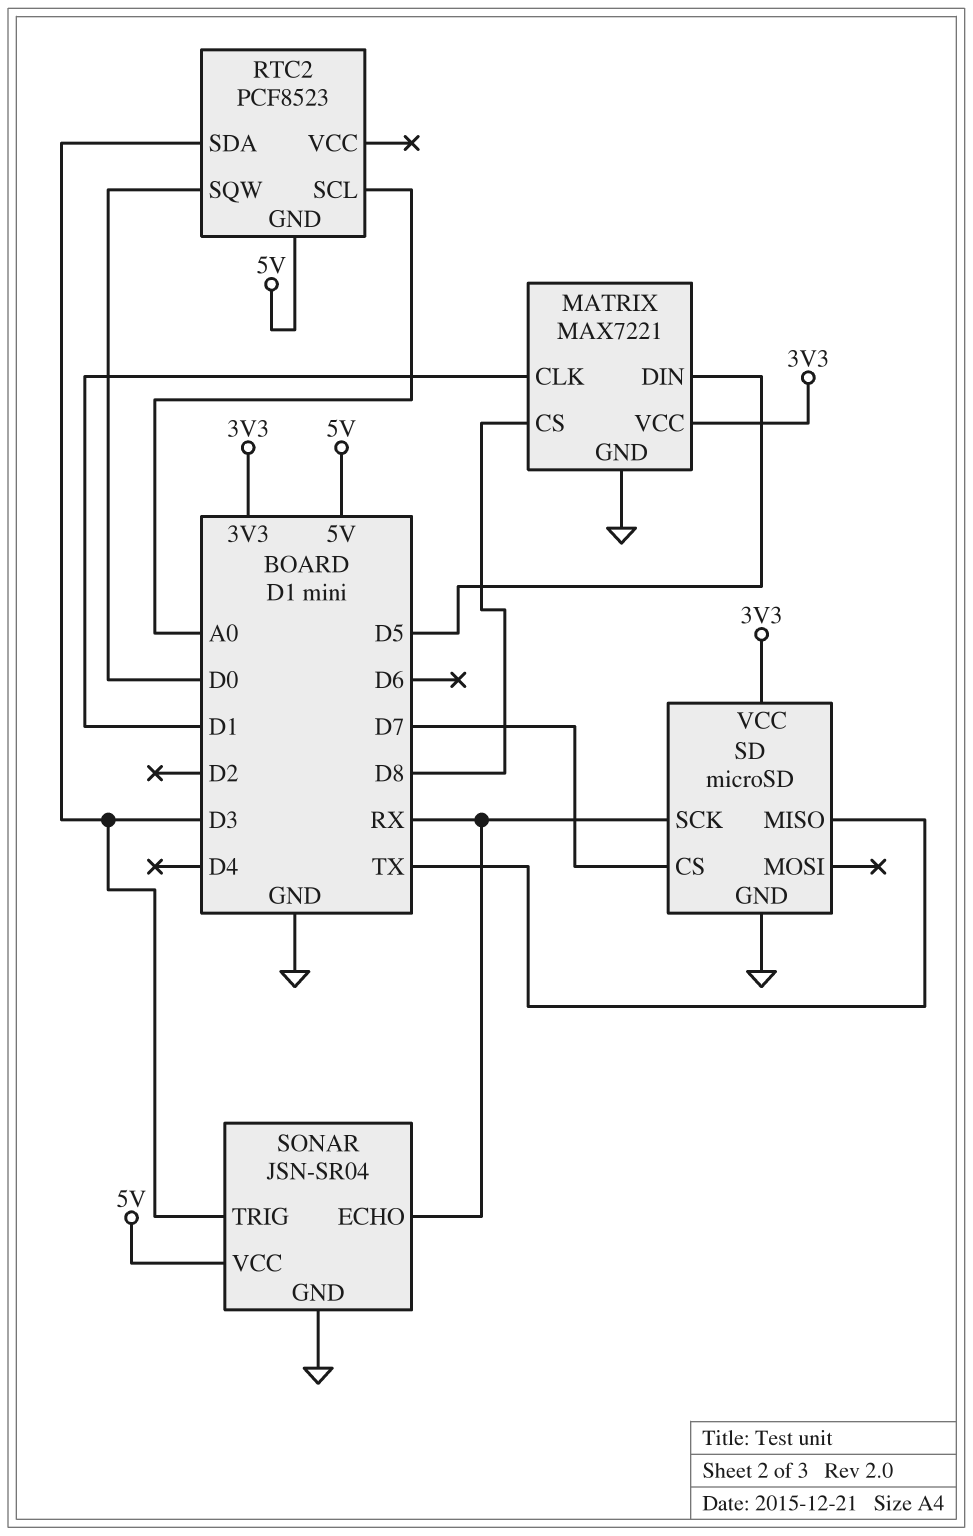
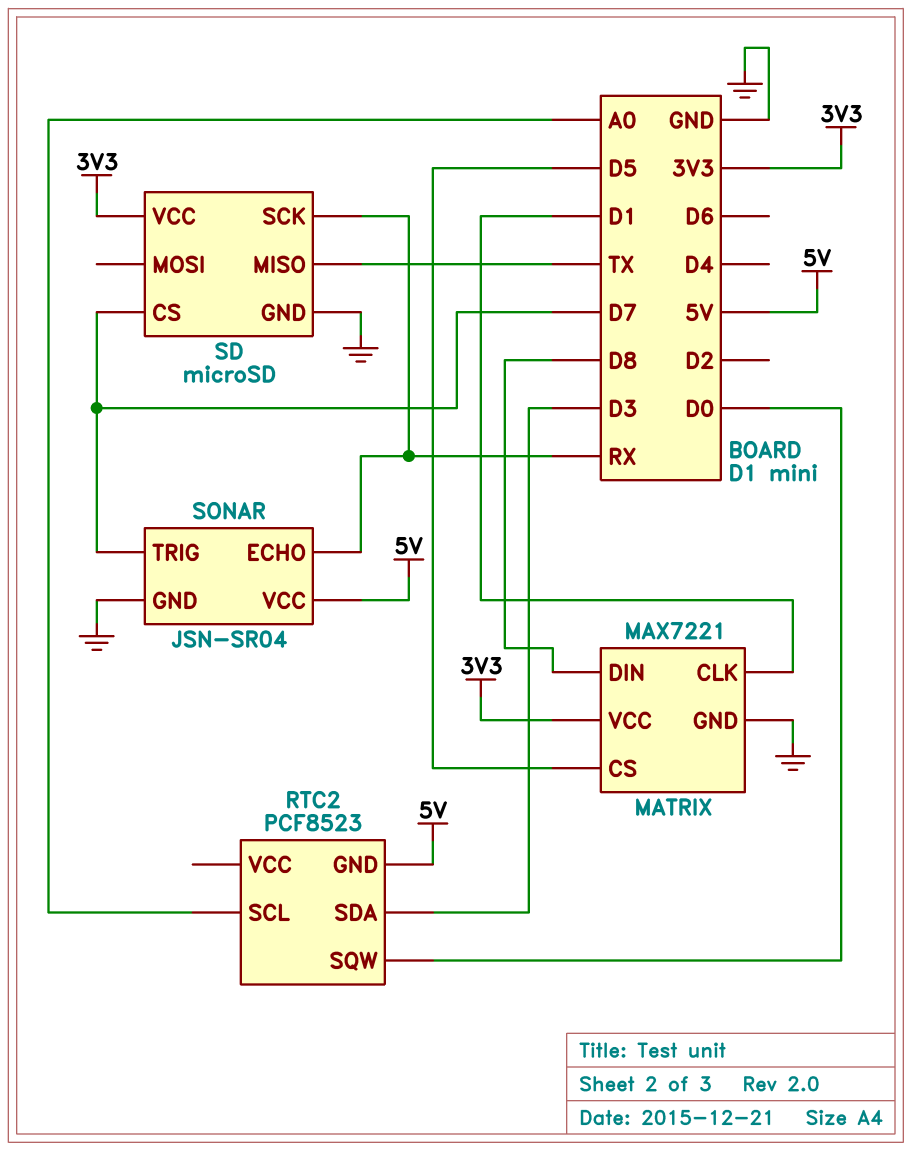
MATRIX pin CS: D8 -> D5
MATRIX pin DIN: D5 -> D8
SONAR pin TRIG: D3 -> D7

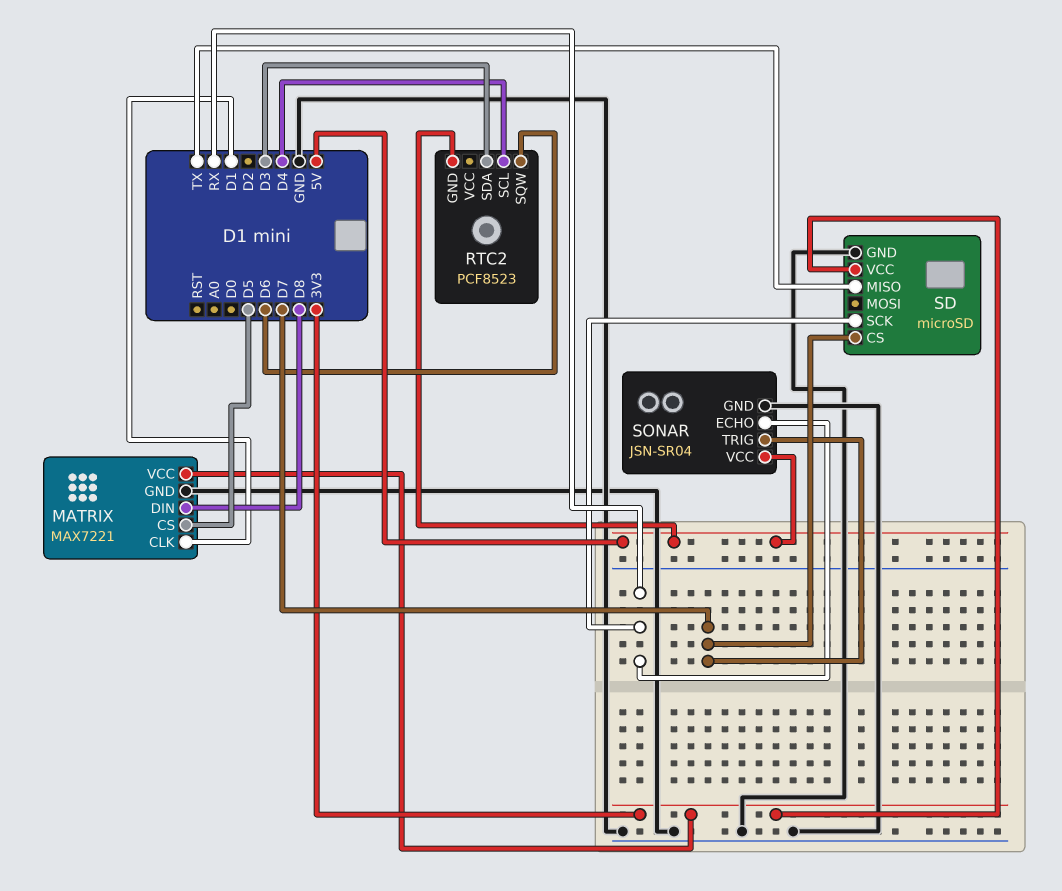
RTC2 pin SCL: A0 -> D4
RTC2 pin SQW: D0 -> D6

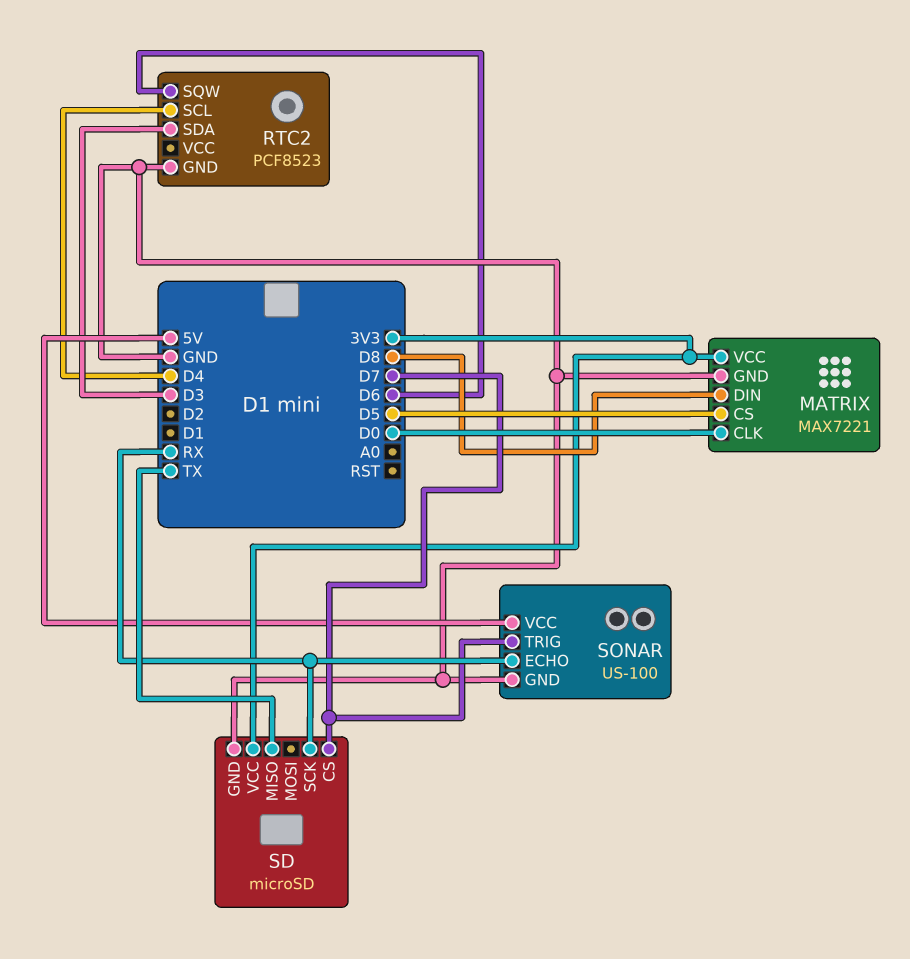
MATRIX pin CLK: D1 -> D0
RTC2 pin GND: 5V -> GND
SONAR: JSN-SR04 -> US-100

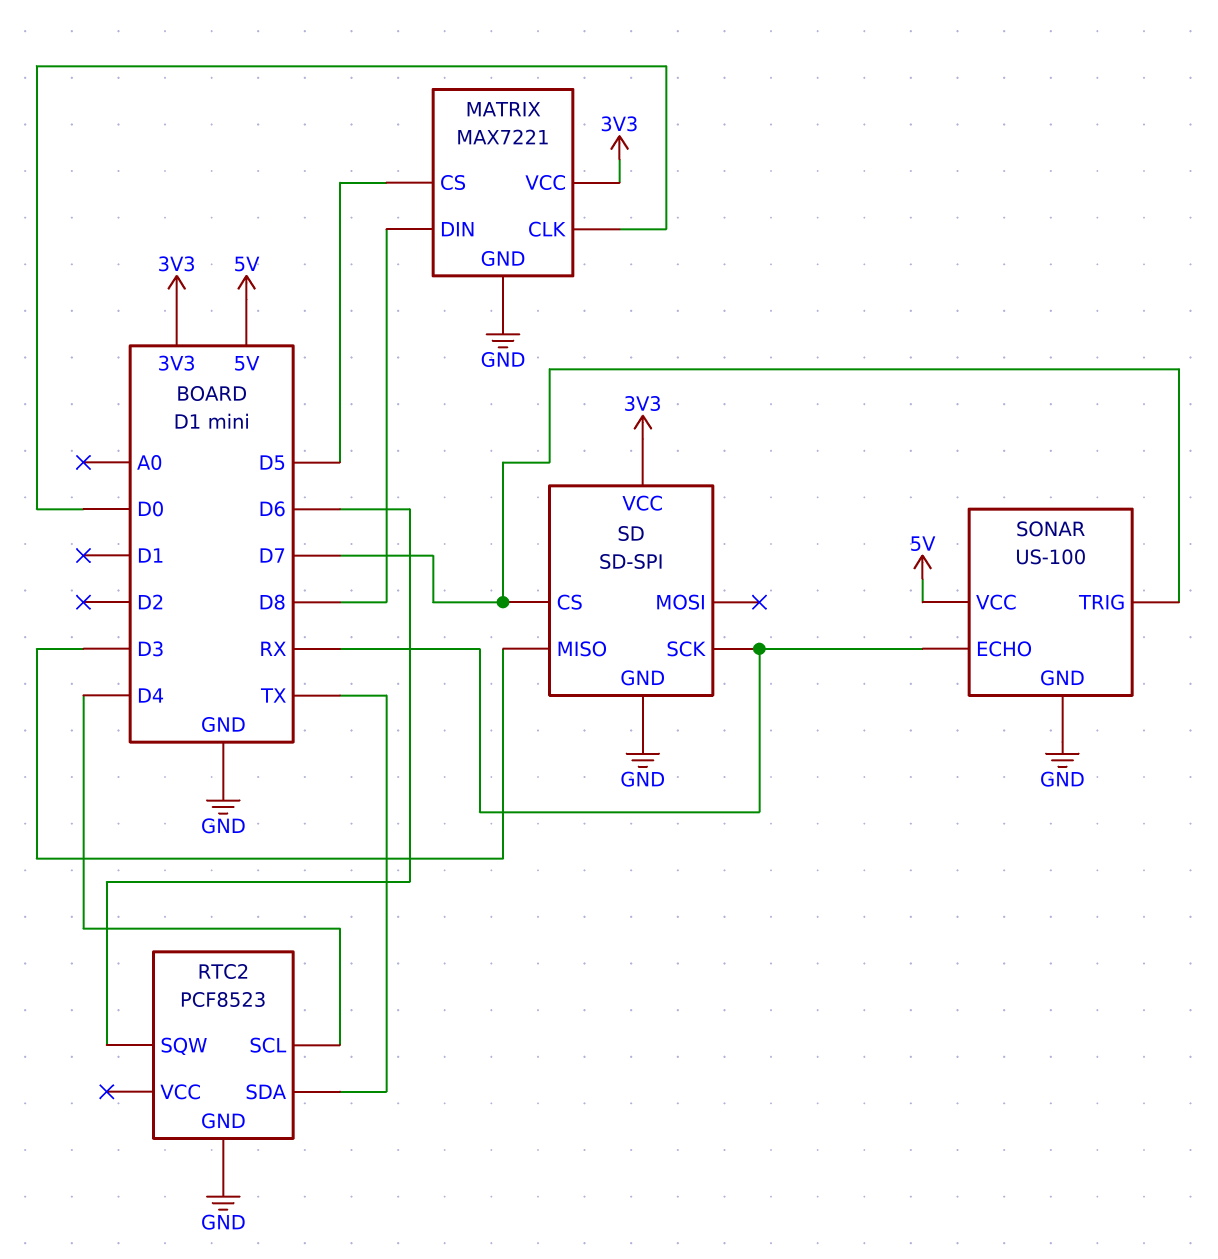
RTC2 pin SDA: D3 -> TX
SD: microSD -> SD-SPI
SD pin MISO: TX -> D3

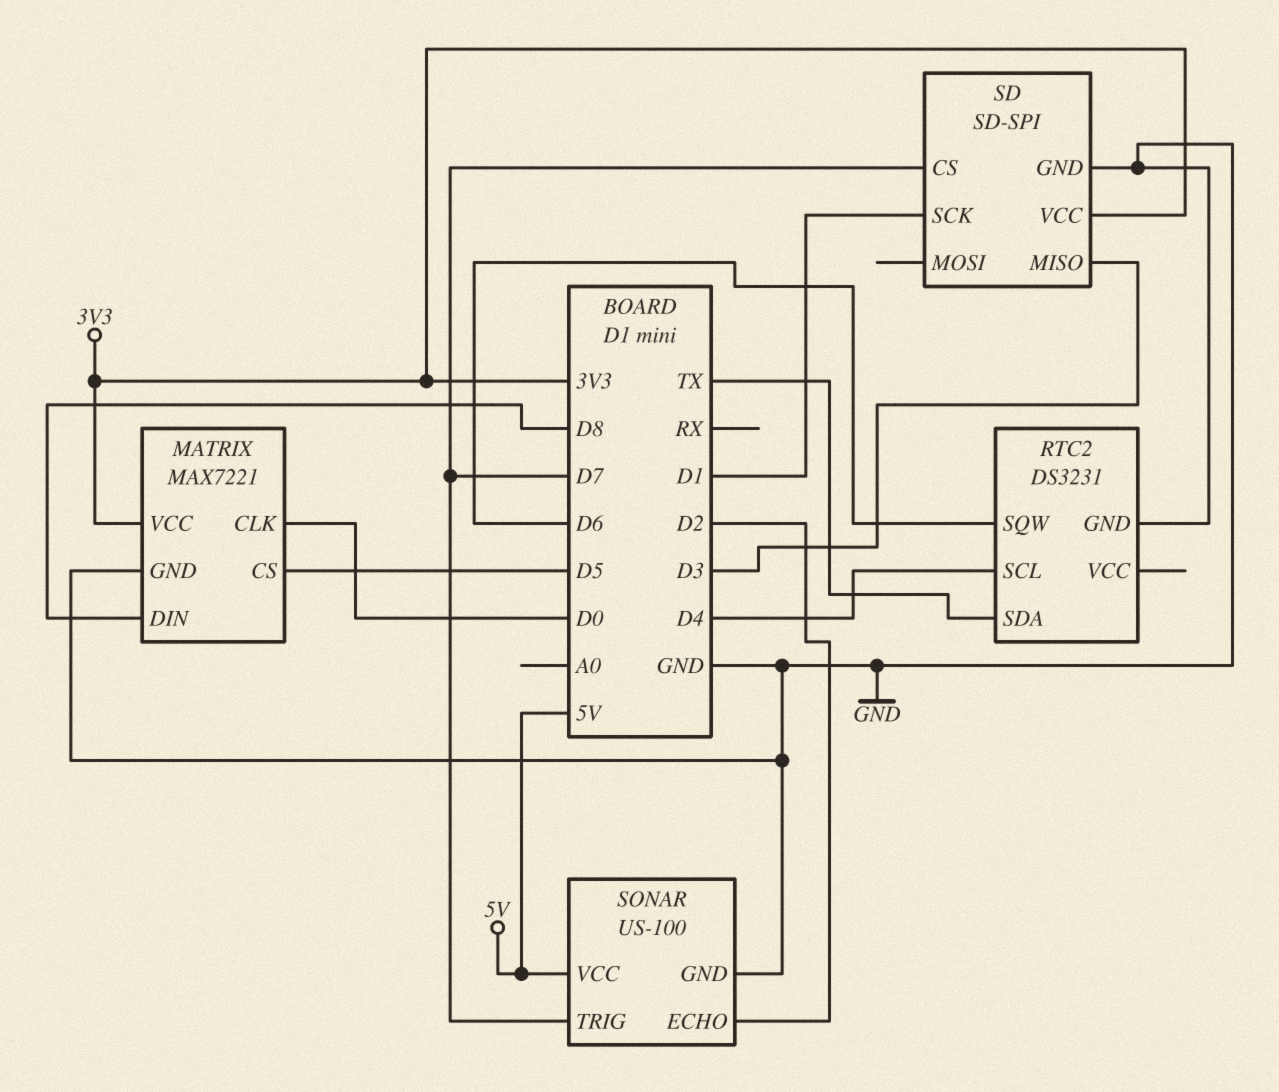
RTC2: PCF8523 -> DS3231
SD pin SCK: RX -> D1
SONAR pin ECHO: RX -> D2

